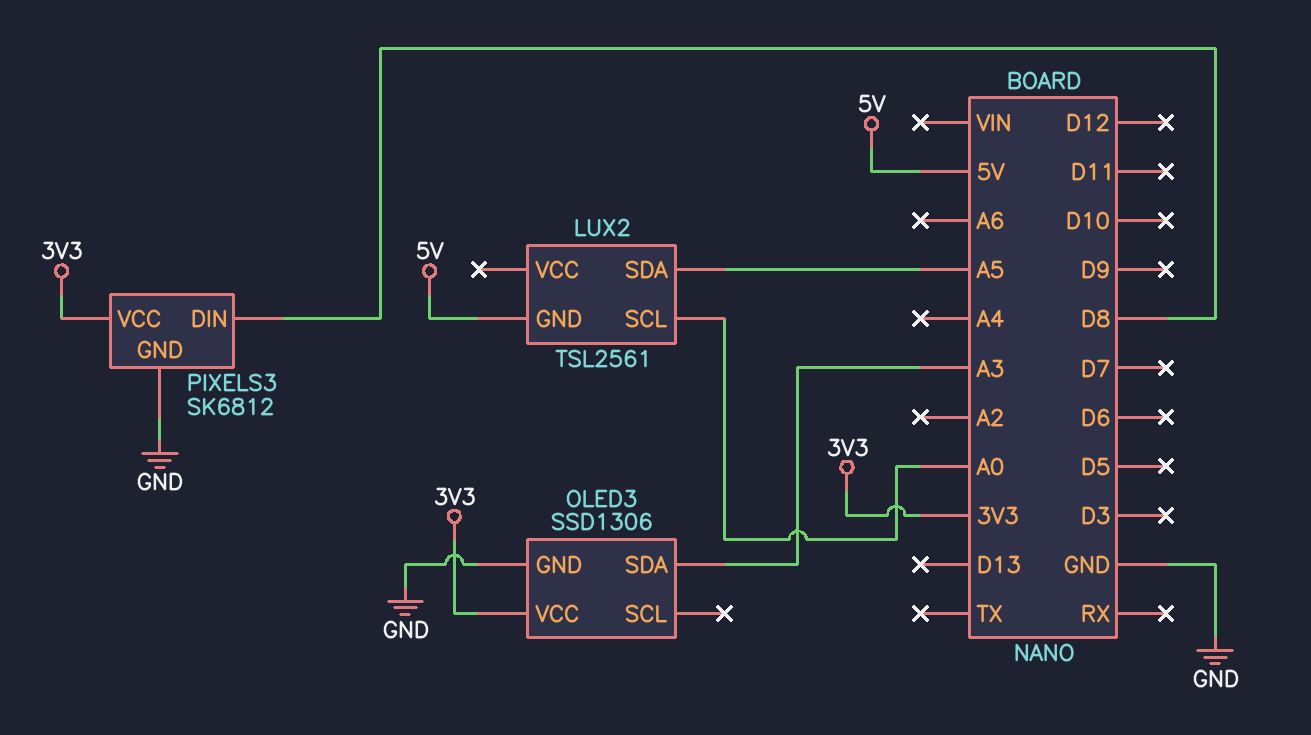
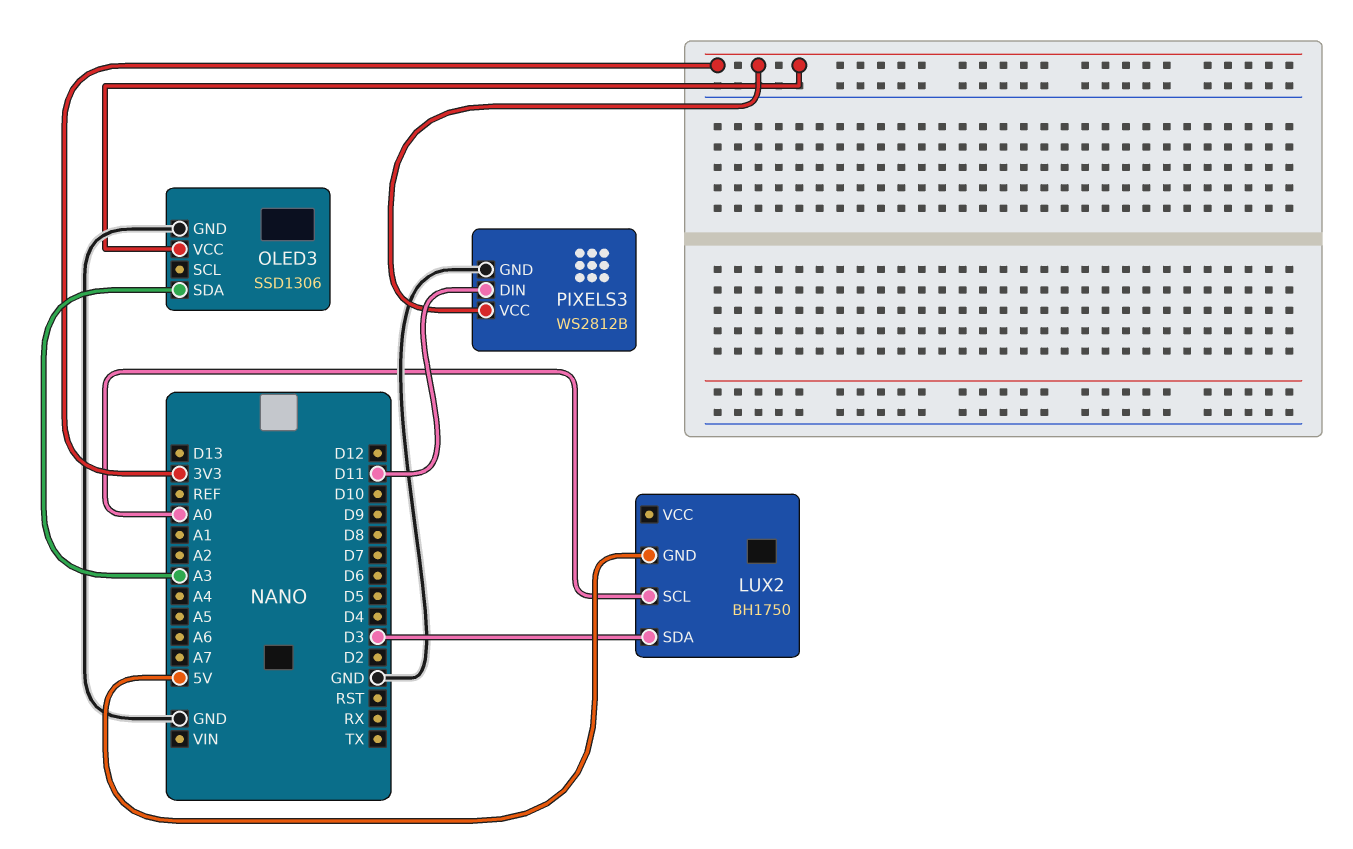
LUX2: TSL2561 -> BH1750
LUX2 pin SDA: A5 -> D3
PIXELS3: SK6812 -> WS2812B
PIXELS3 pin DIN: D8 -> D11

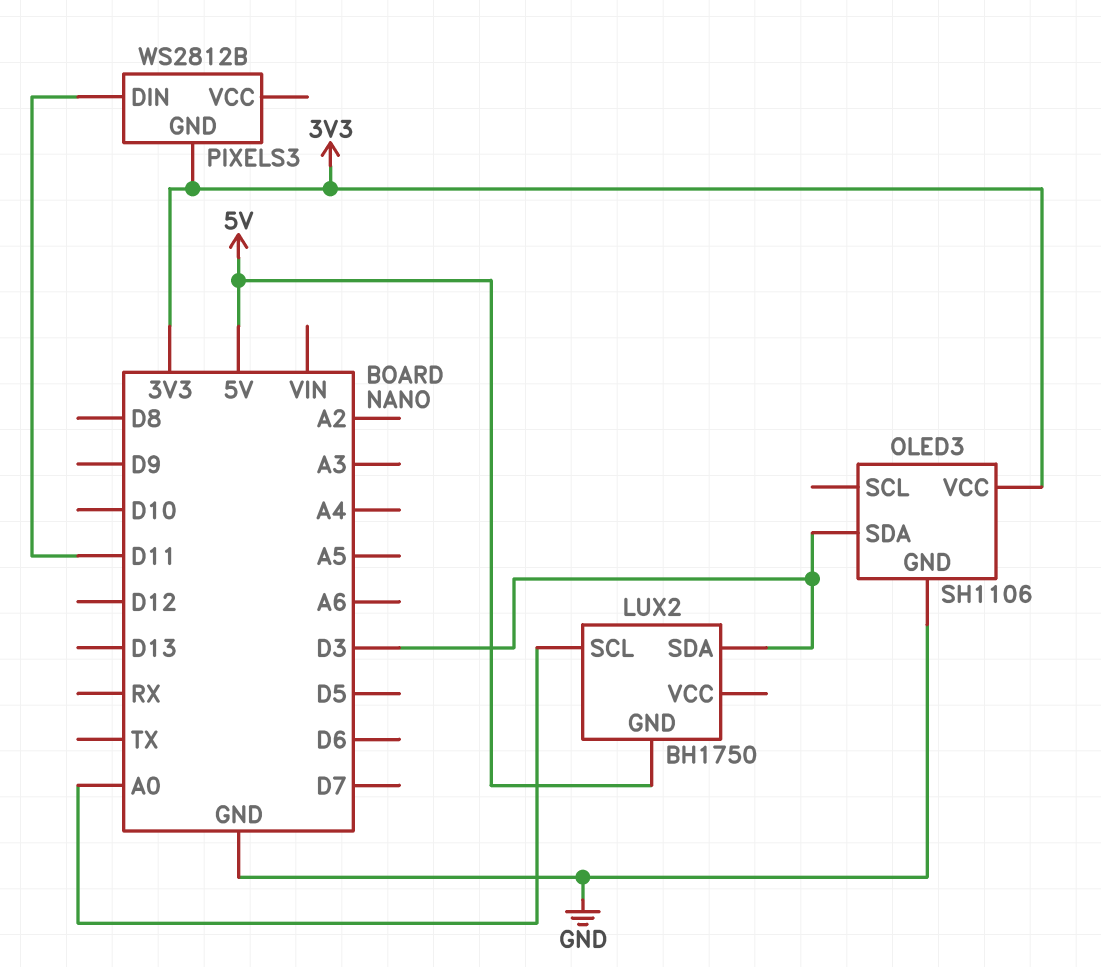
OLED3: SSD1306 -> SH1106
OLED3 pin SDA: A3 -> D3
PIXELS3 pin GND: GND -> 3V3
PIXELS3 pin VCC: 3V3 -> none

